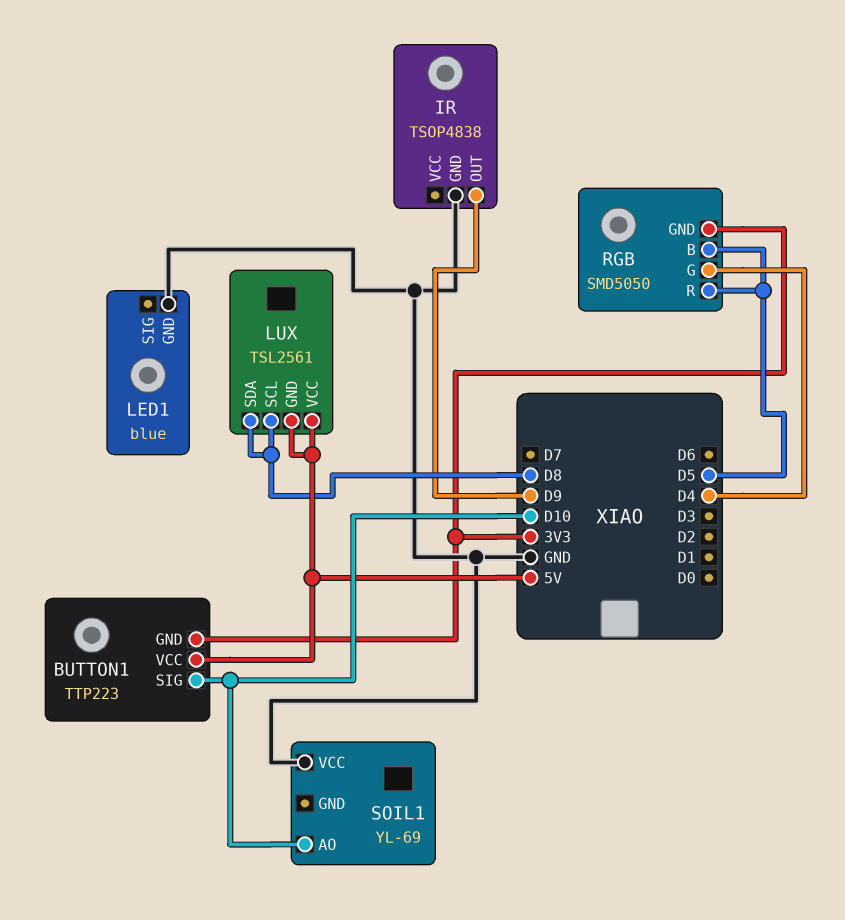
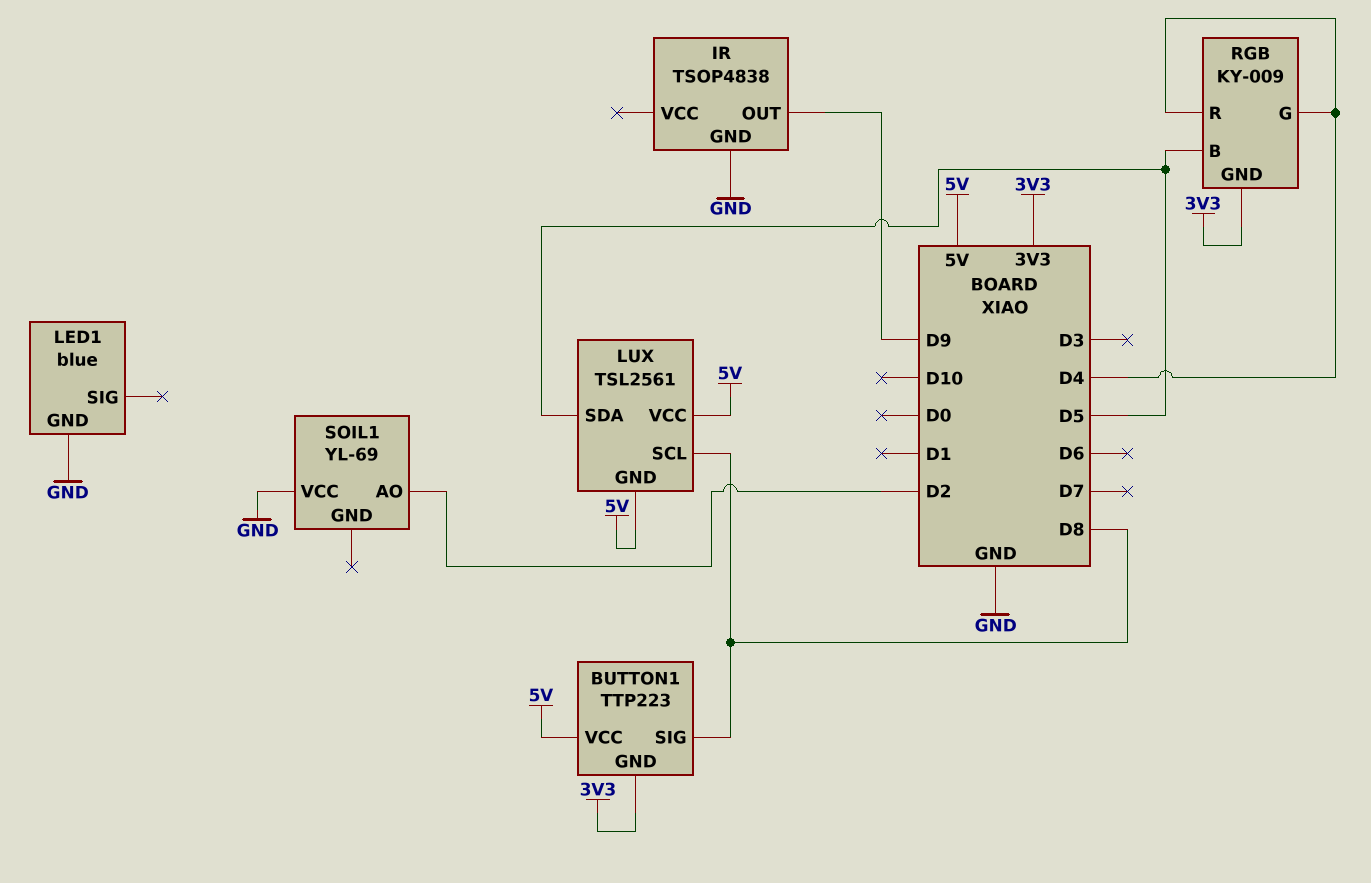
BUTTON1 pin SIG: D10 -> D8
LUX pin SDA: D8 -> D5
RGB: SMD5050 -> KY-009
RGB pin R: D5 -> D4
SOIL1 pin AO: D10 -> D2

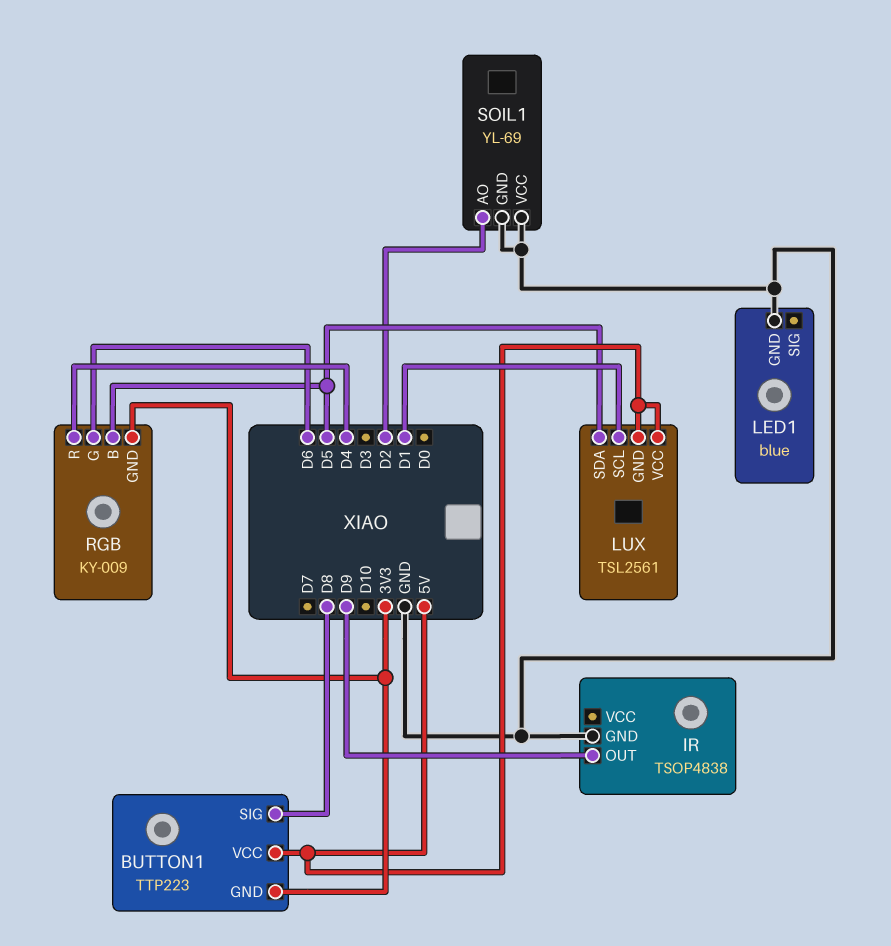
LUX pin SCL: D8 -> D1
RGB pin G: D4 -> D6
SOIL1 pin GND: none -> GND

